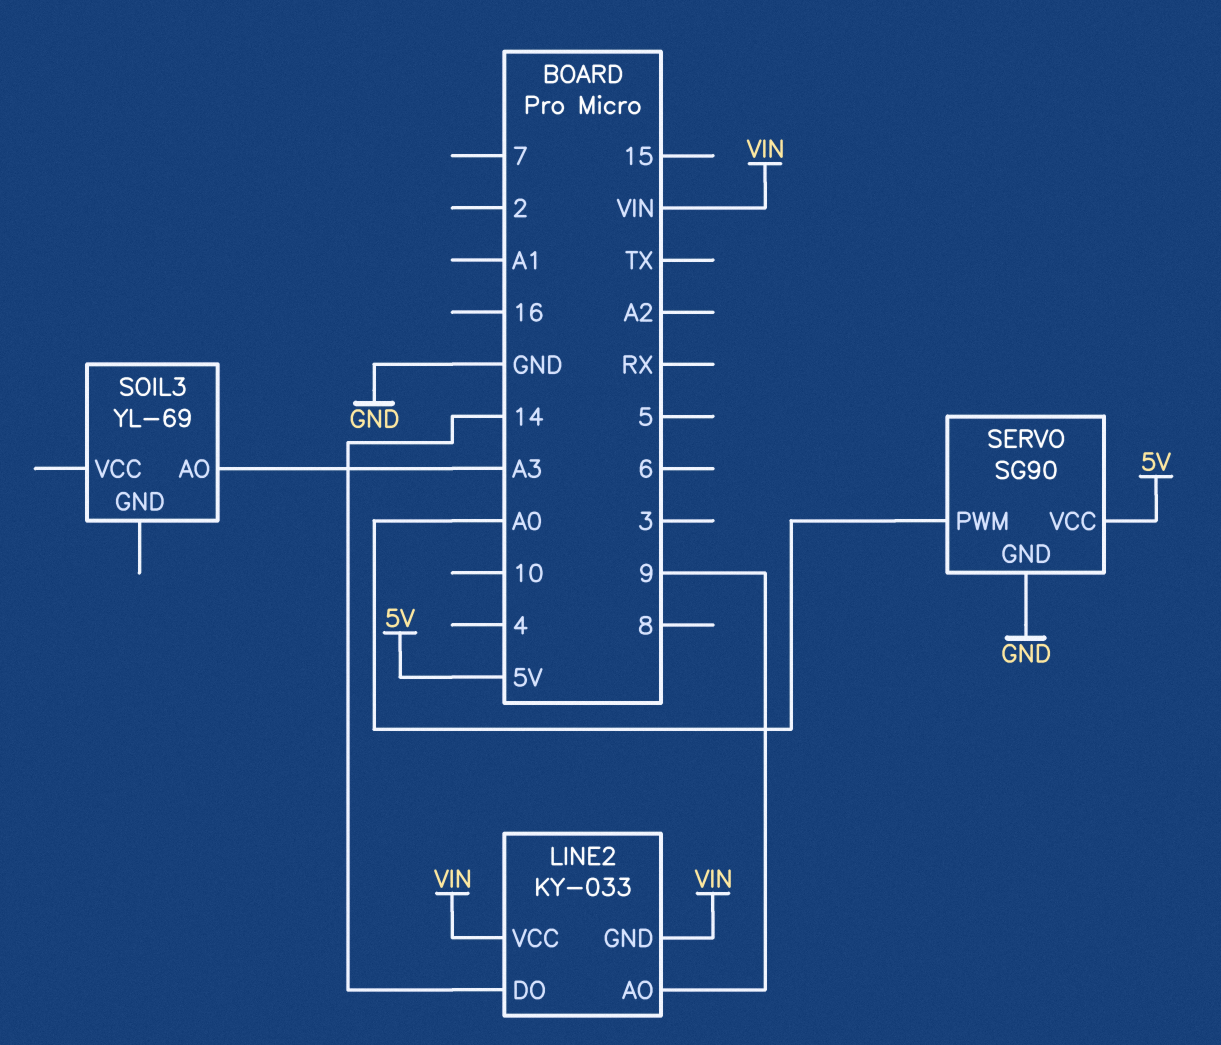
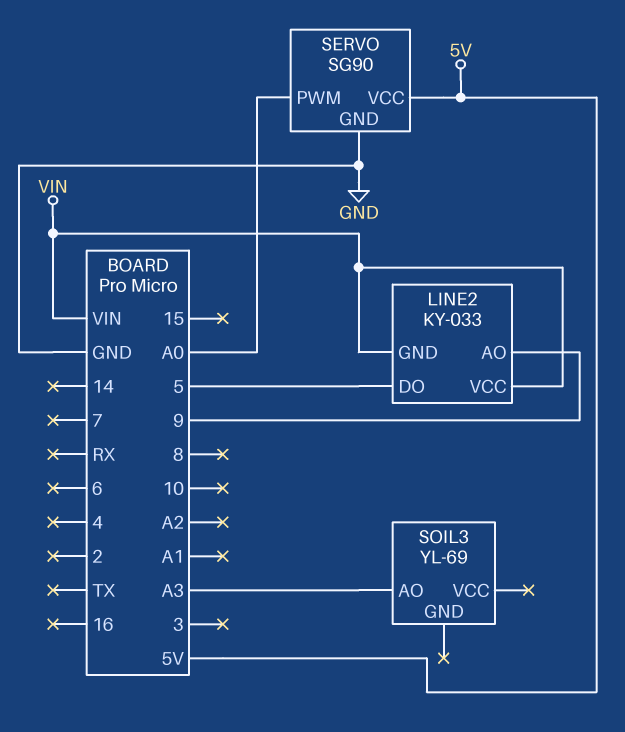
LINE2 pin DO: 14 -> 5

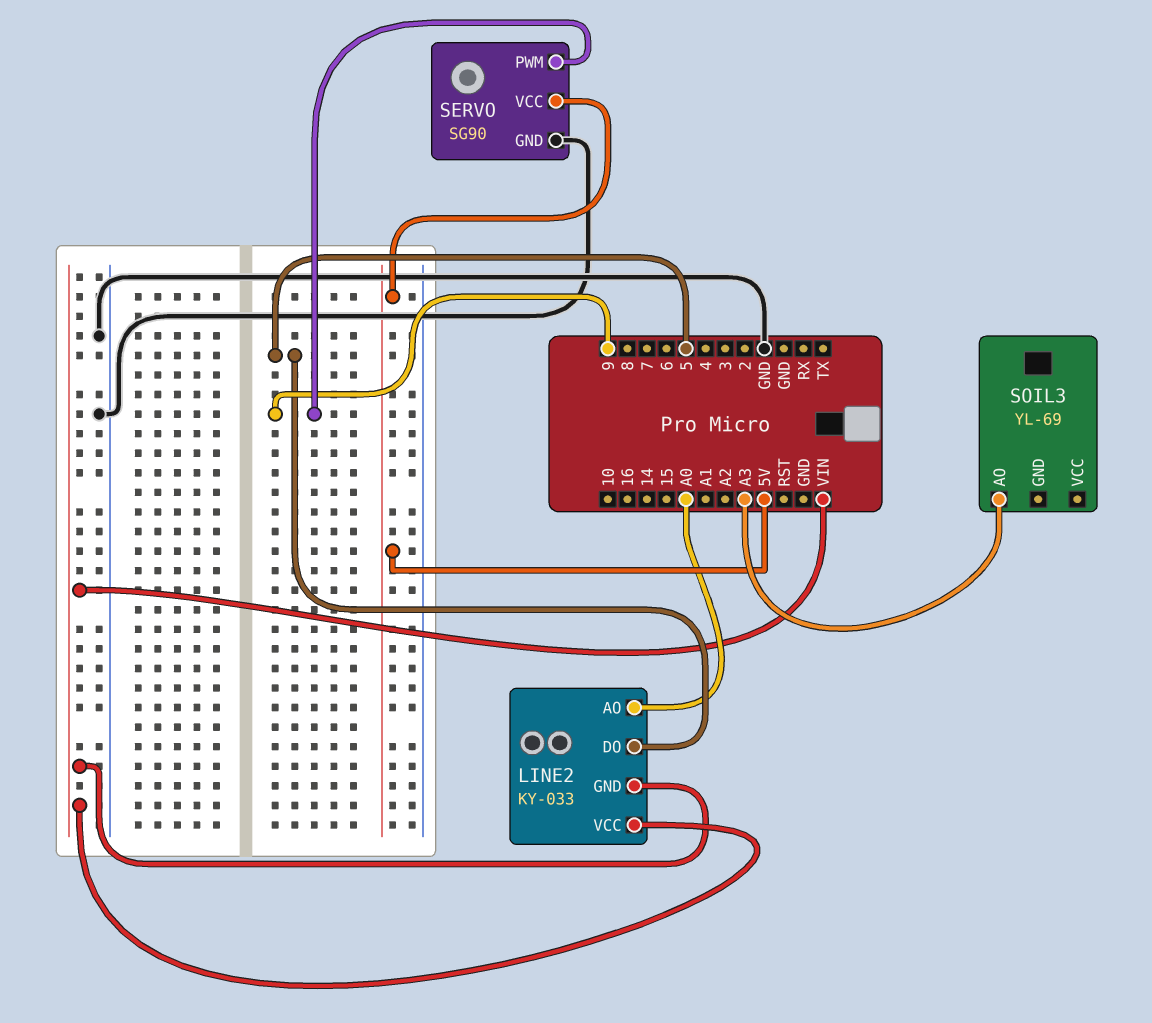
LINE2 pin AO: 9 -> A0
SERVO pin PWM: A0 -> 9

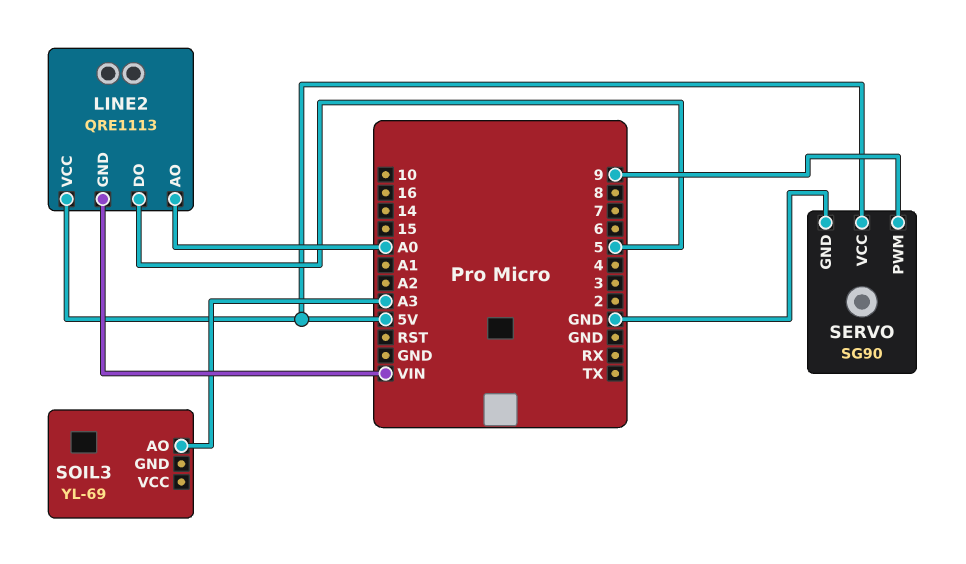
LINE2: KY-033 -> QRE1113
LINE2 pin VCC: VIN -> 5V

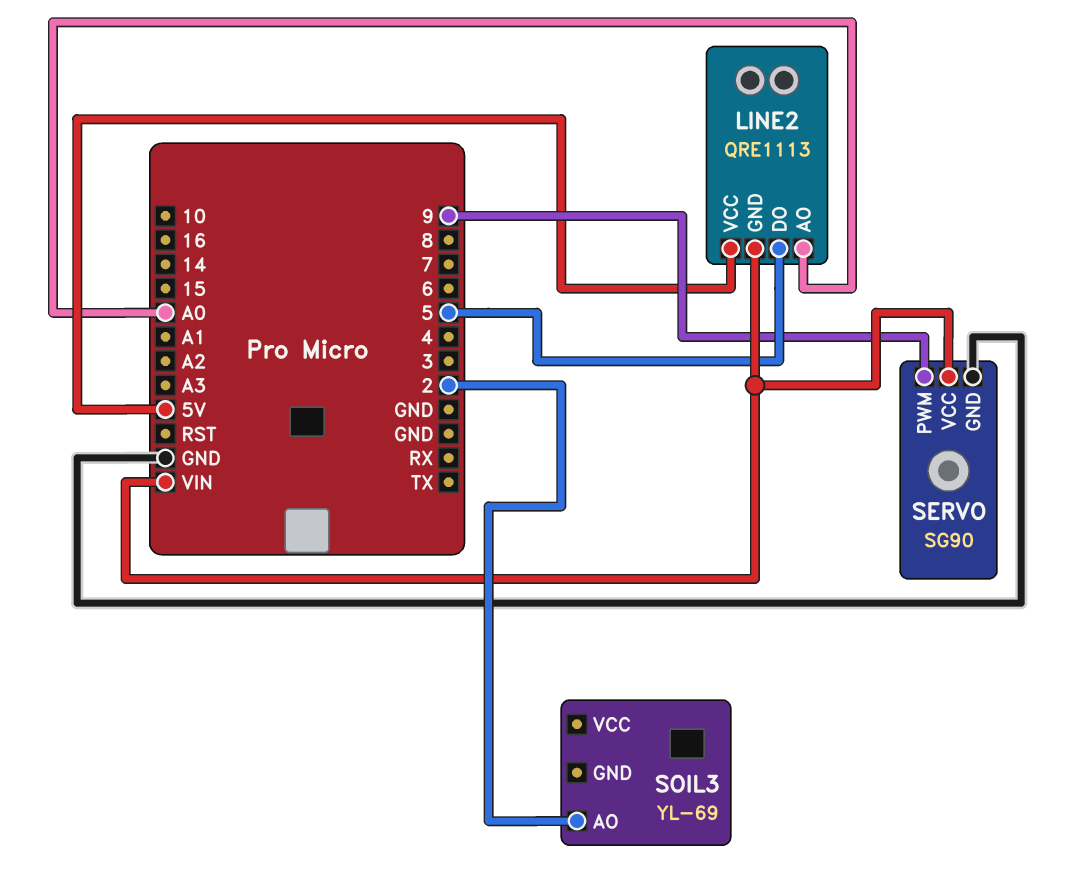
SERVO pin VCC: 5V -> VIN
SOIL3 pin AO: A3 -> 2

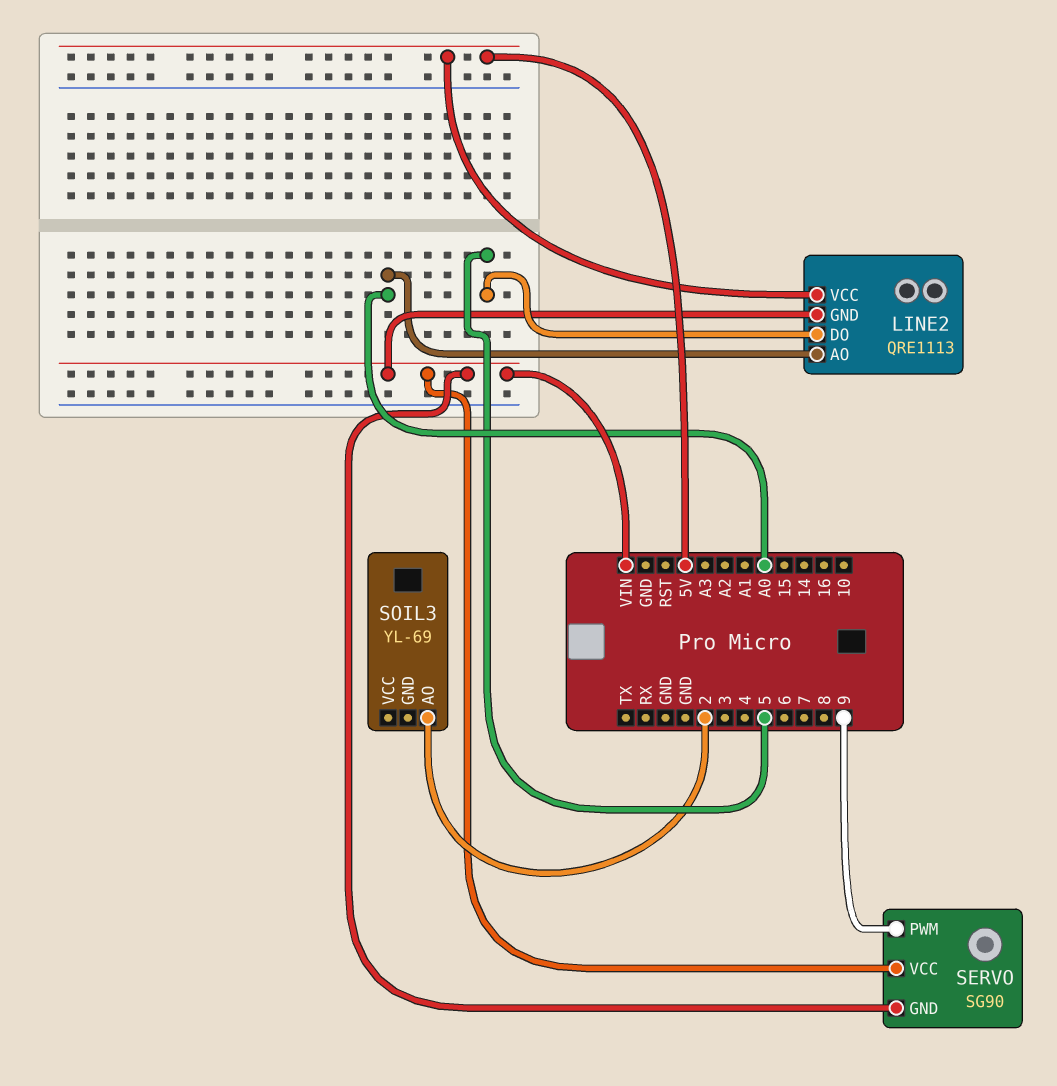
SERVO pin GND: GND -> VIN

